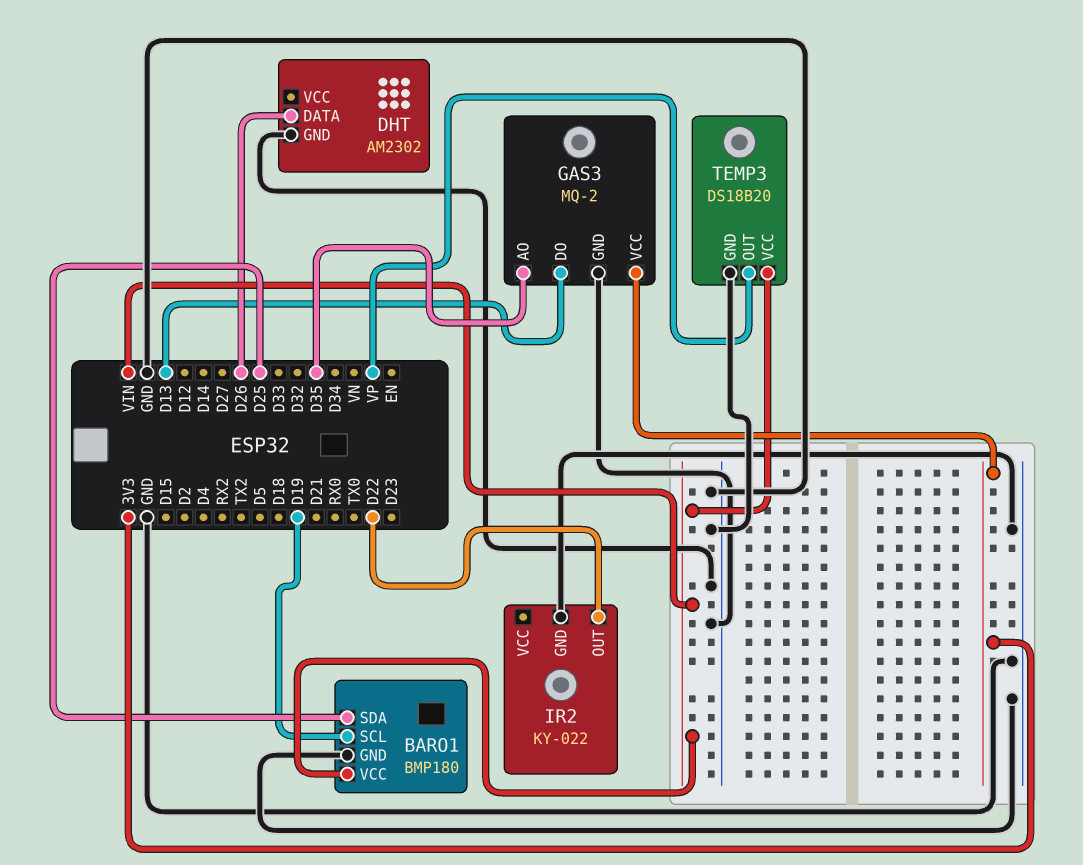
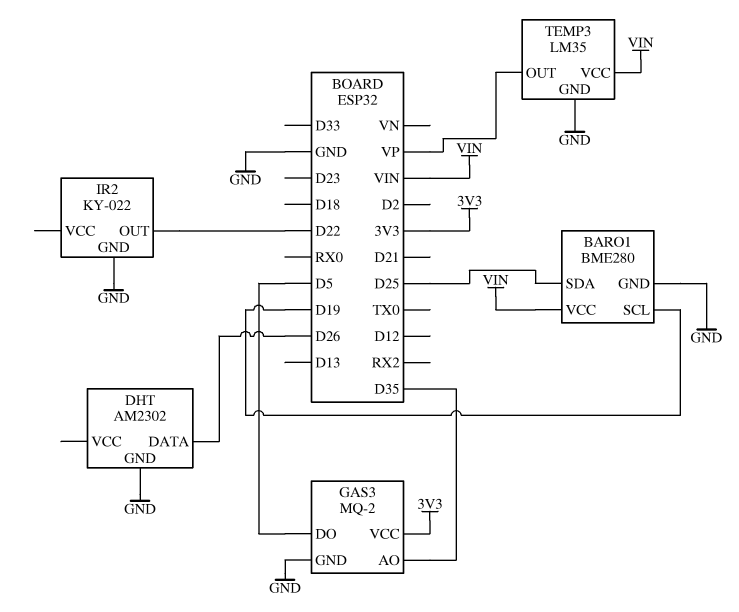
BARO1: BMP180 -> BME280
GAS3 pin DO: D13 -> D5
TEMP3: DS18B20 -> LM35

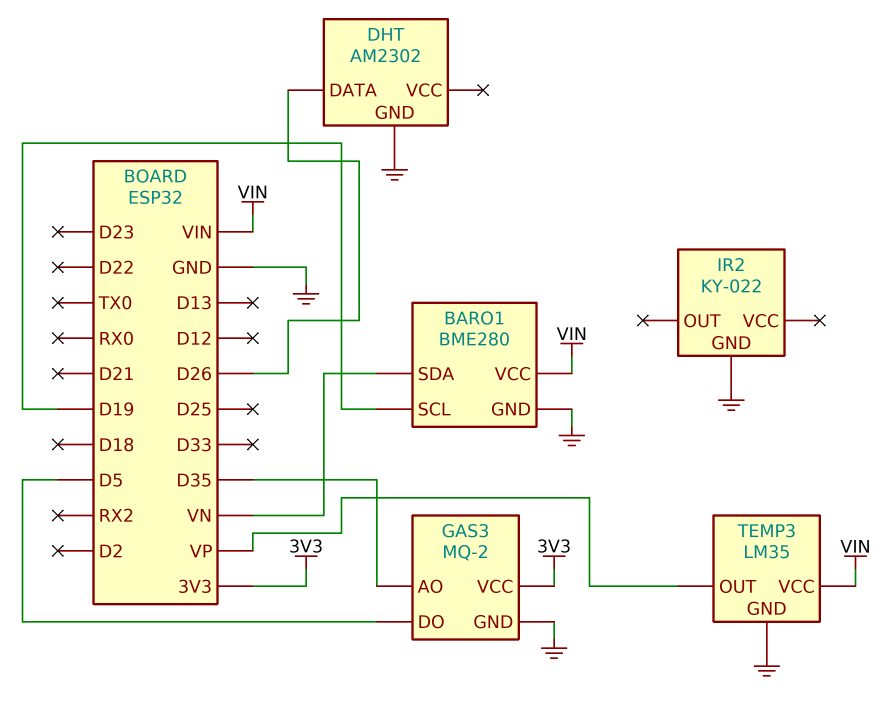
BARO1 pin SDA: D25 -> VN
IR2 pin OUT: D22 -> none

